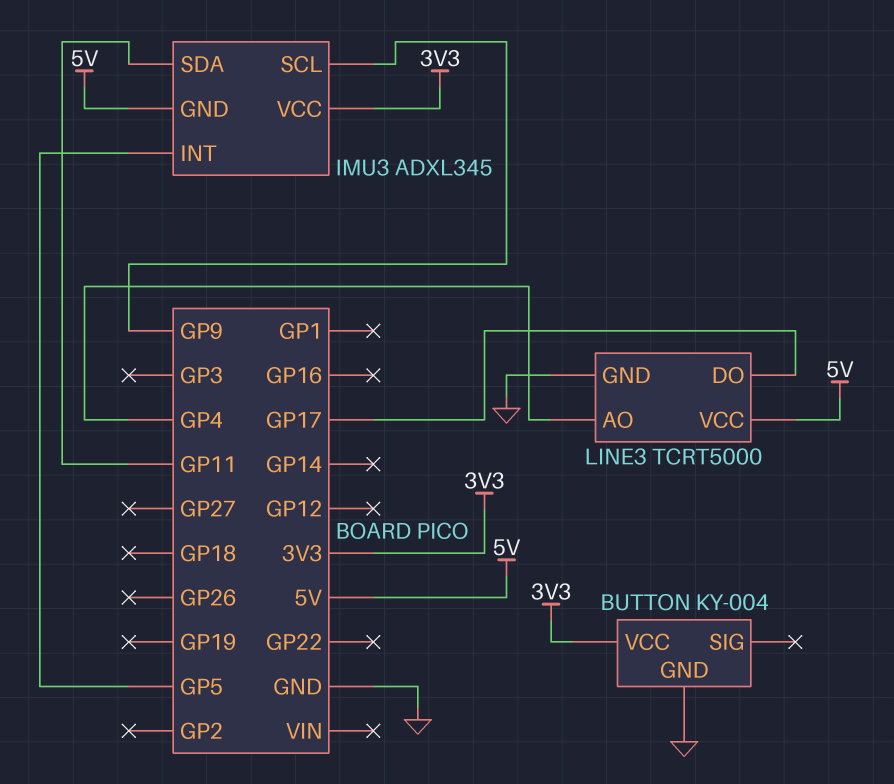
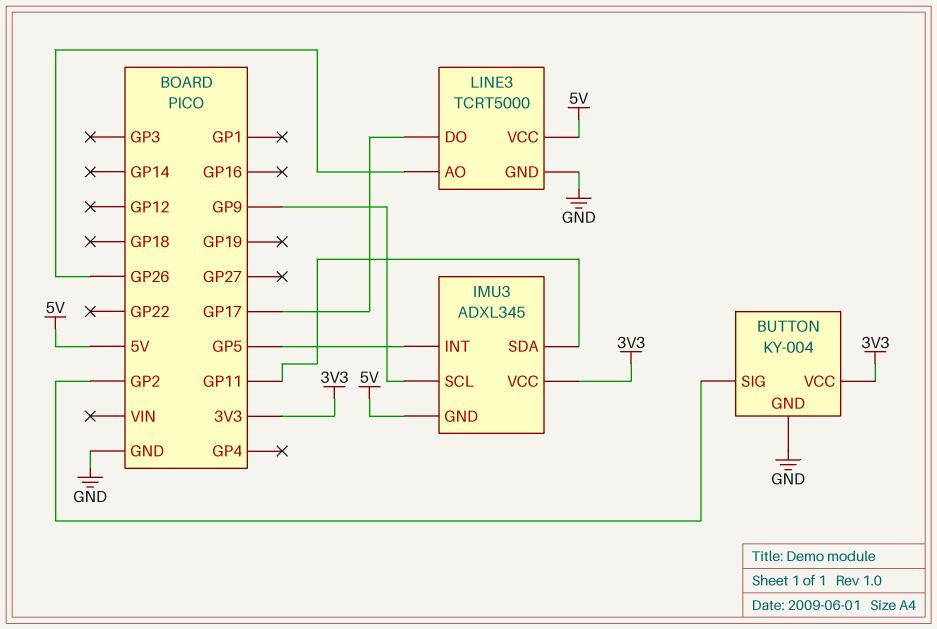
BUTTON pin SIG: none -> GP2
LINE3 pin AO: GP4 -> GP26

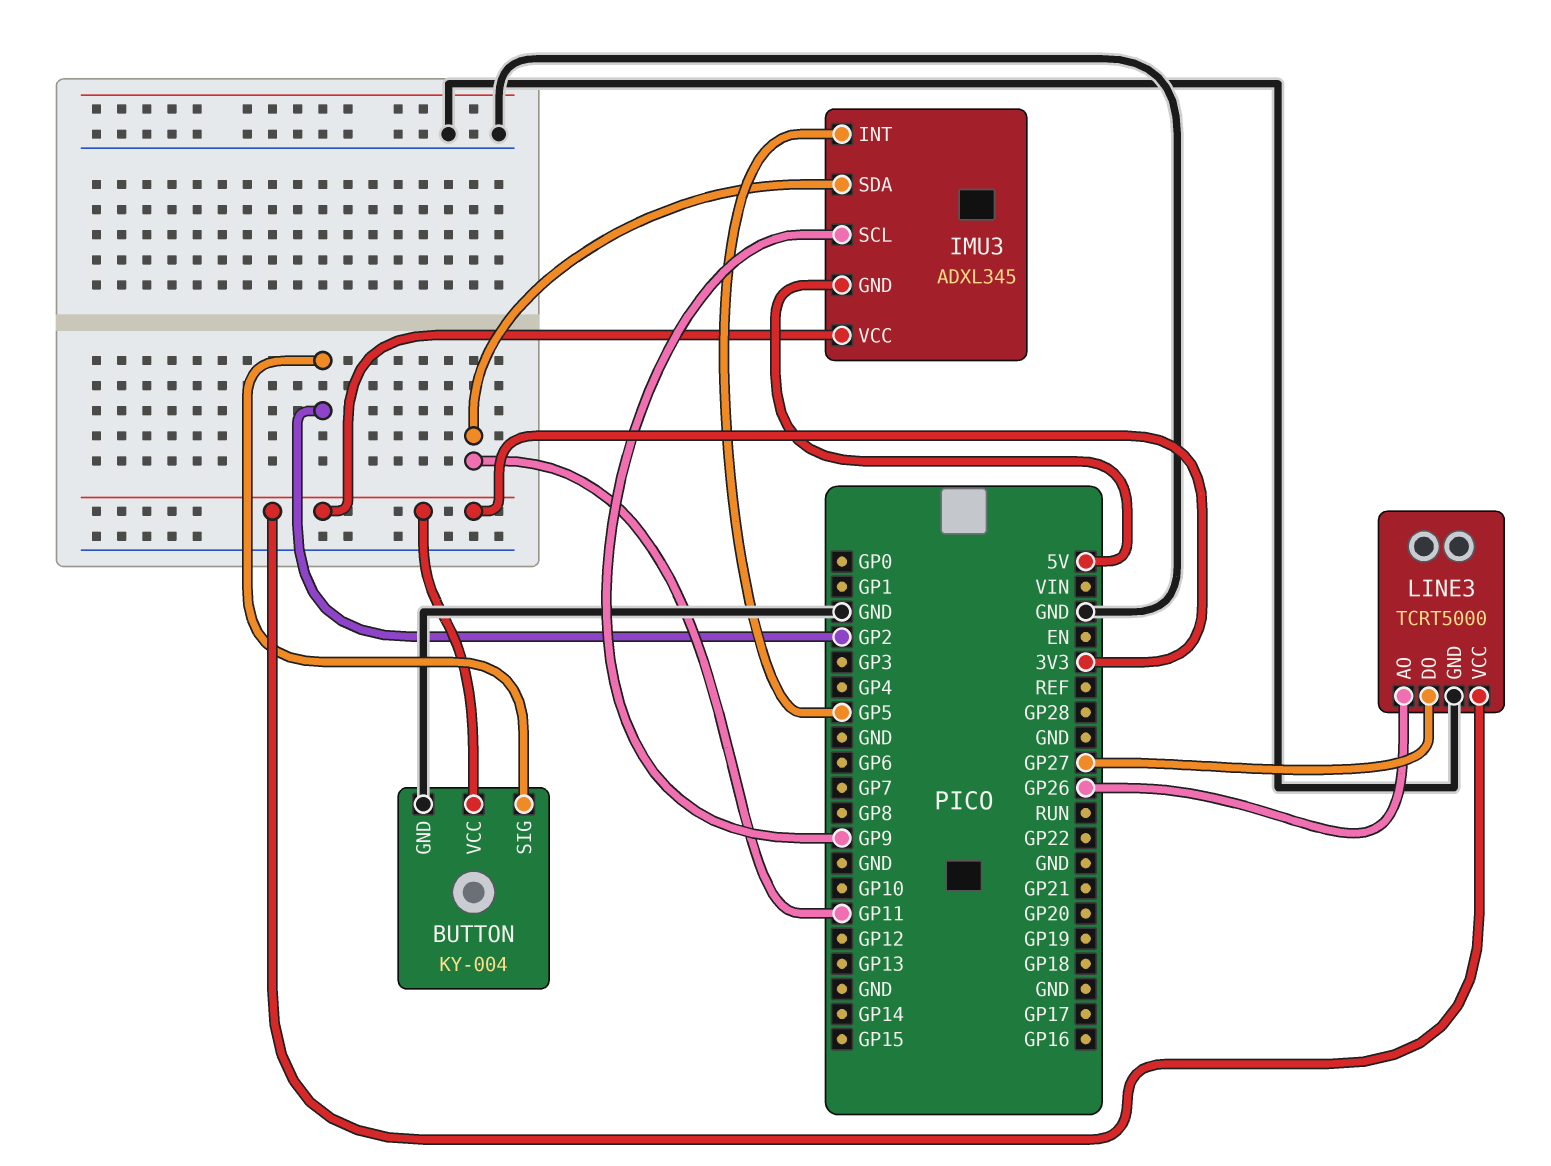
LINE3 pin DO: GP17 -> GP27
LINE3 pin VCC: 5V -> 3V3

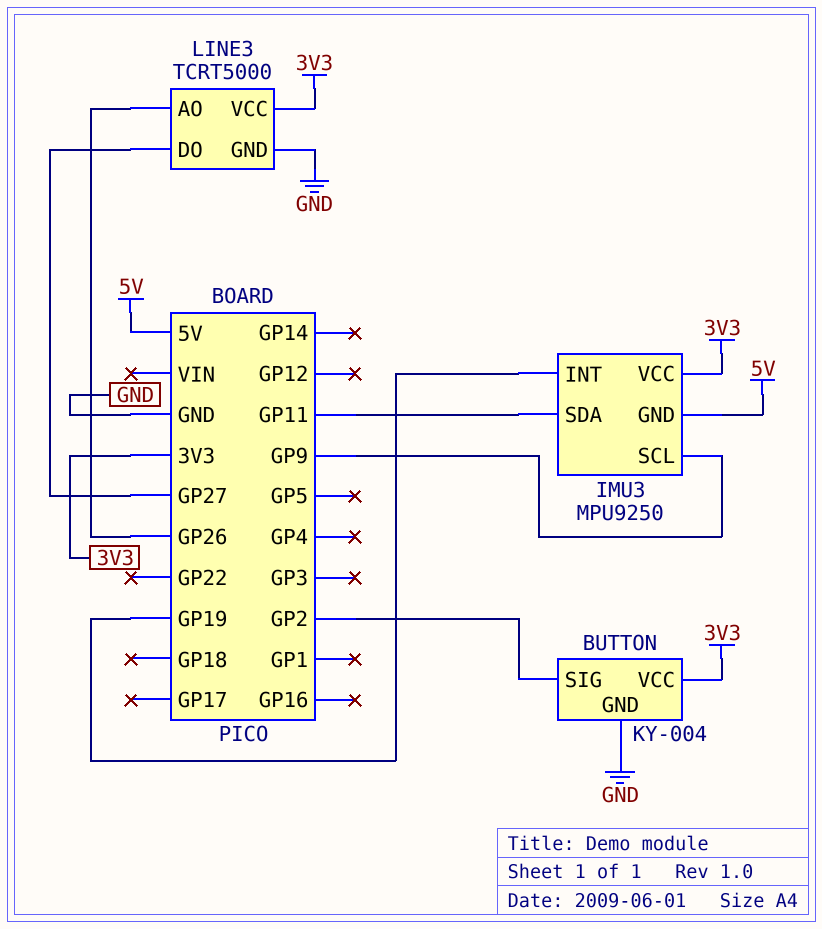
IMU3: ADXL345 -> MPU9250
IMU3 pin INT: GP5 -> GP19

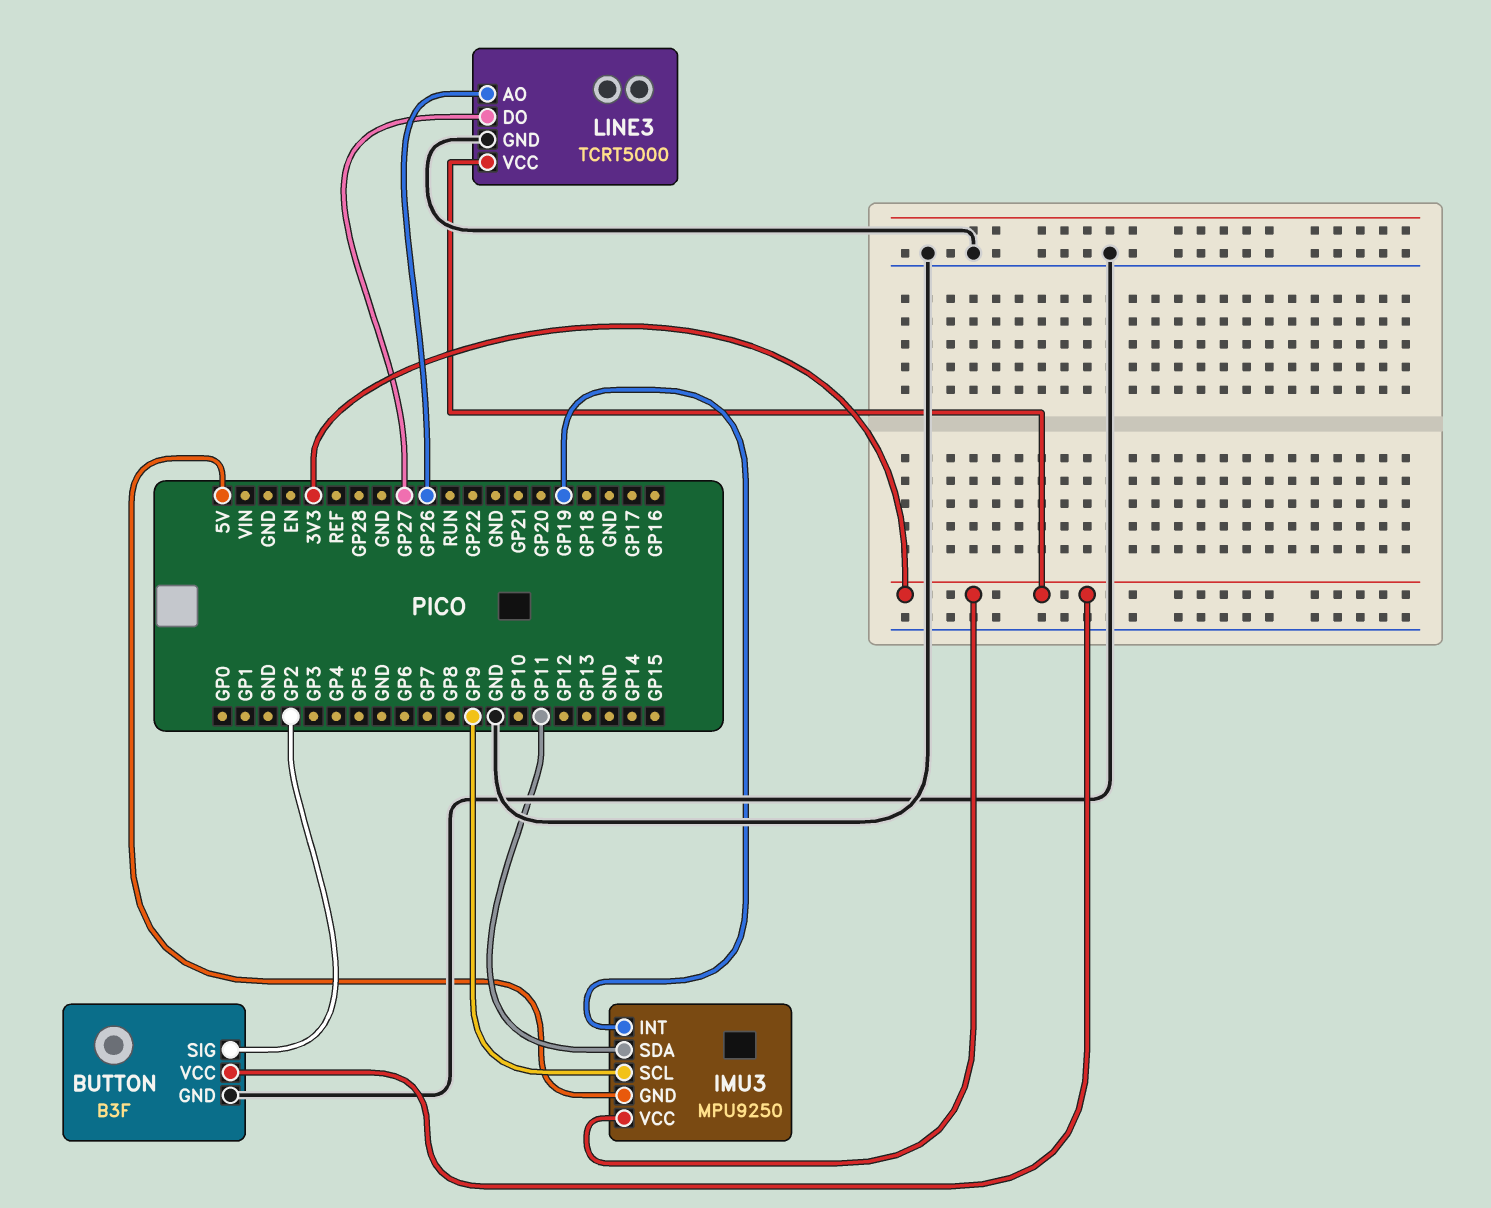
BUTTON: KY-004 -> B3F

